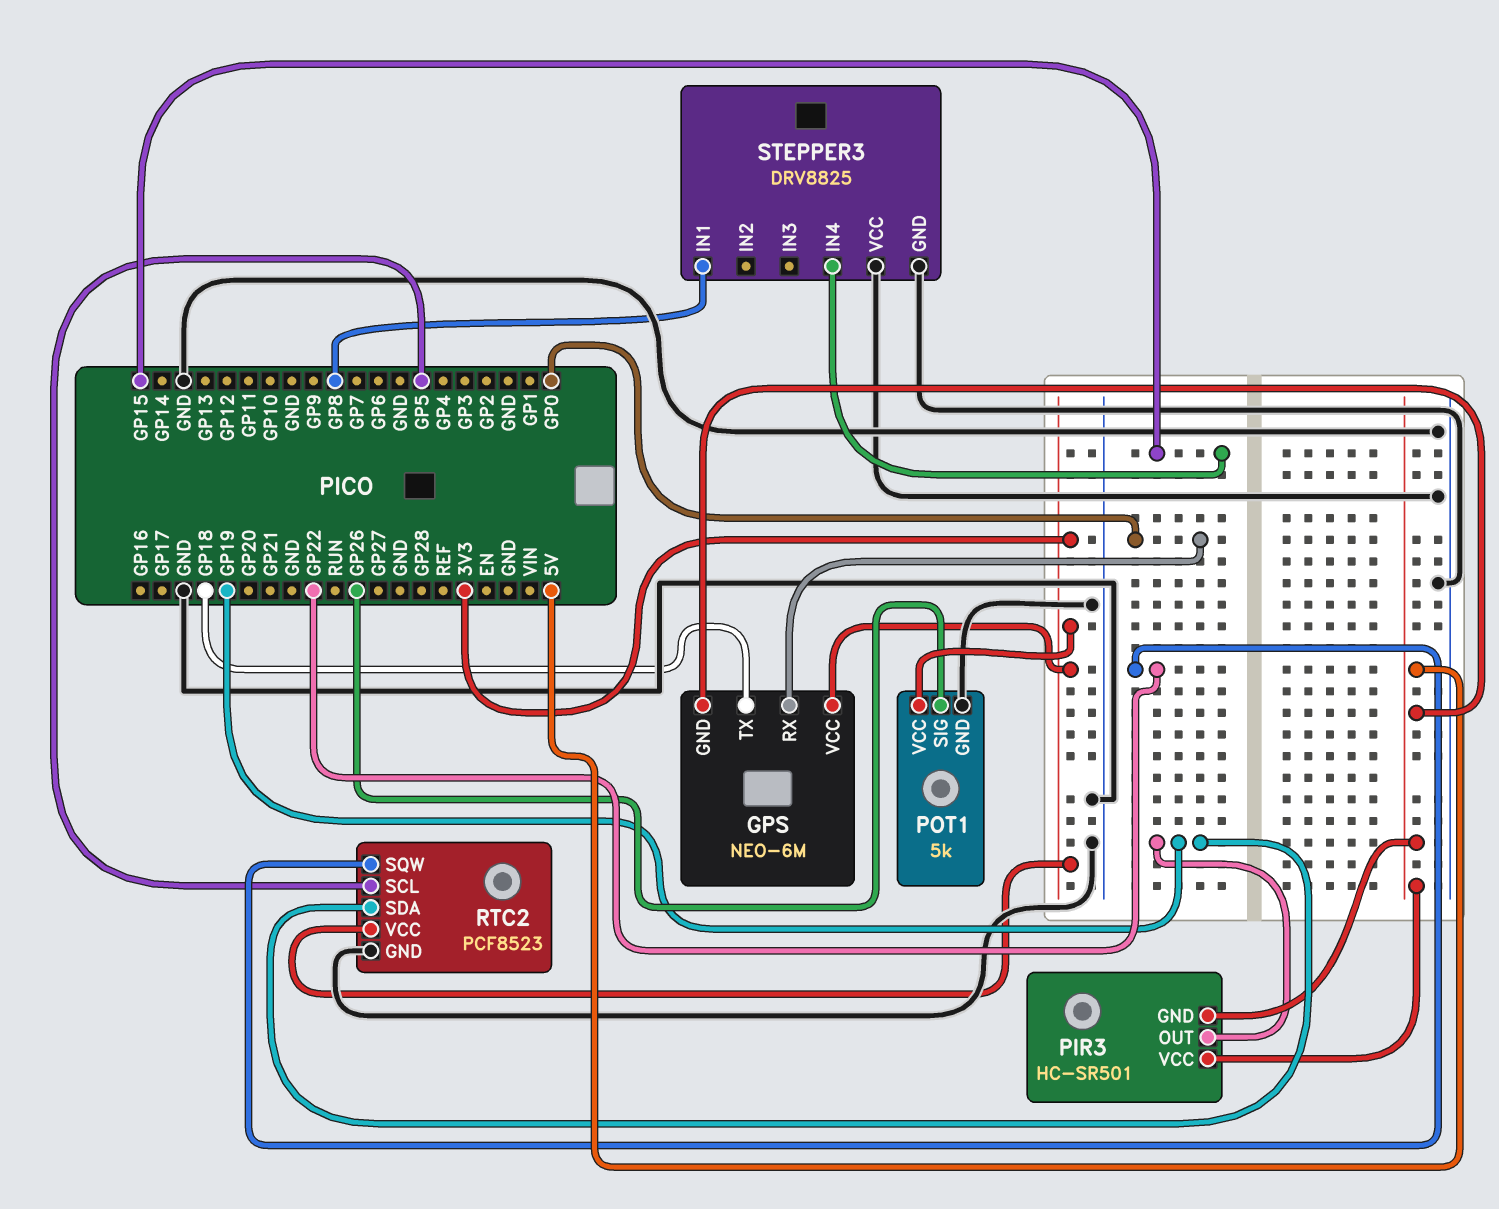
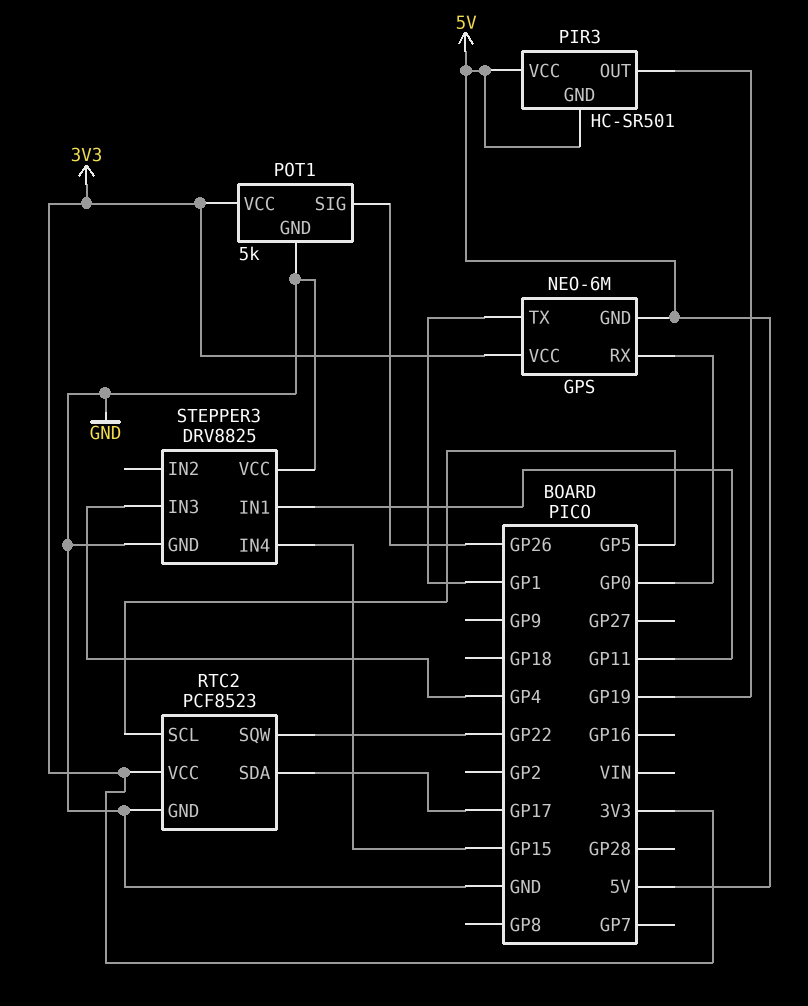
GPS pin TX: GP18 -> GP1
RTC2 pin SDA: GP19 -> GP17
STEPPER3 pin IN1: GP8 -> GP11
STEPPER3 pin IN3: none -> GP4

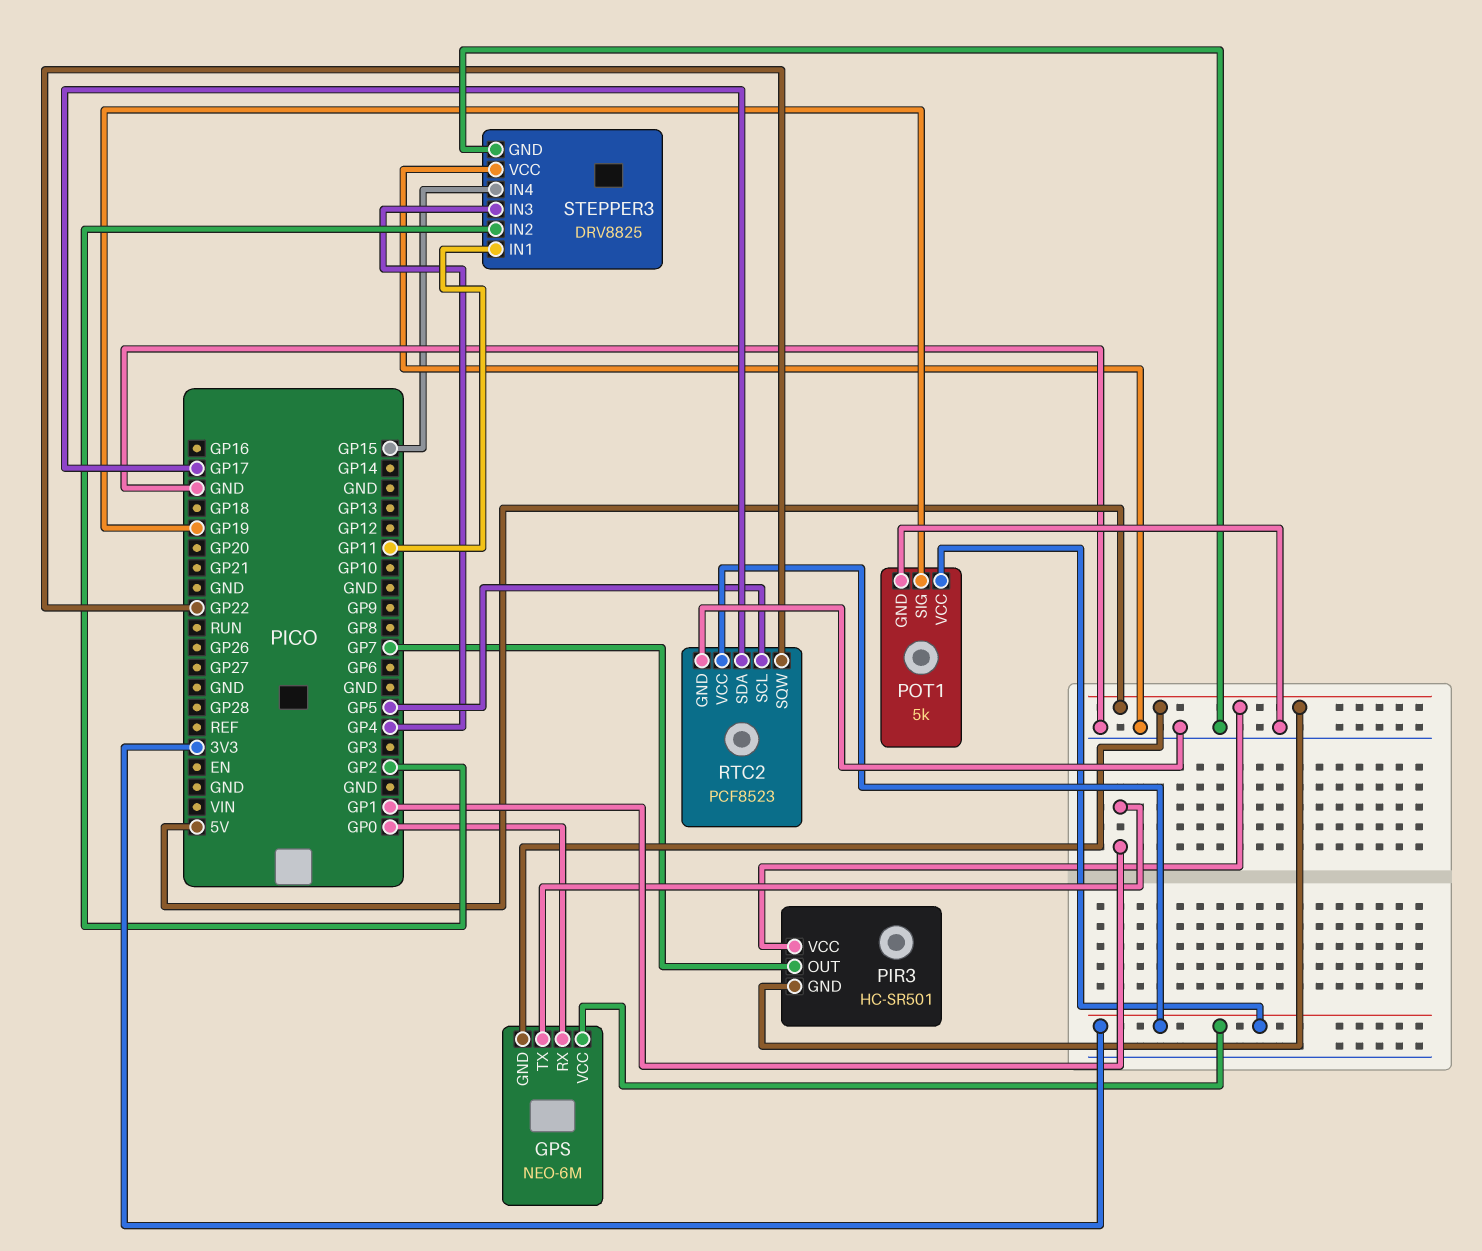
PIR3 pin OUT: GP19 -> GP7
POT1 pin SIG: GP26 -> GP19
STEPPER3 pin IN2: none -> GP2

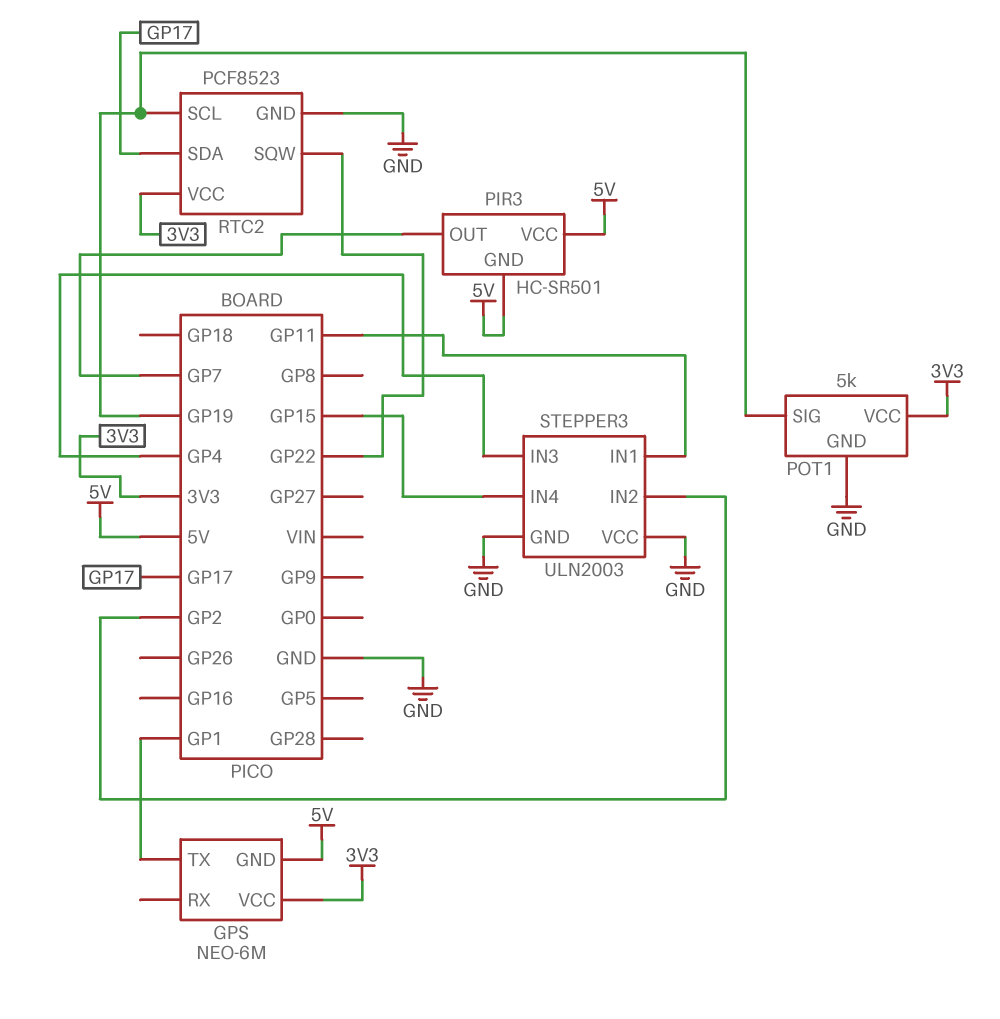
GPS pin RX: GP0 -> none
RTC2 pin SCL: GP5 -> GP19
STEPPER3: DRV8825 -> ULN2003

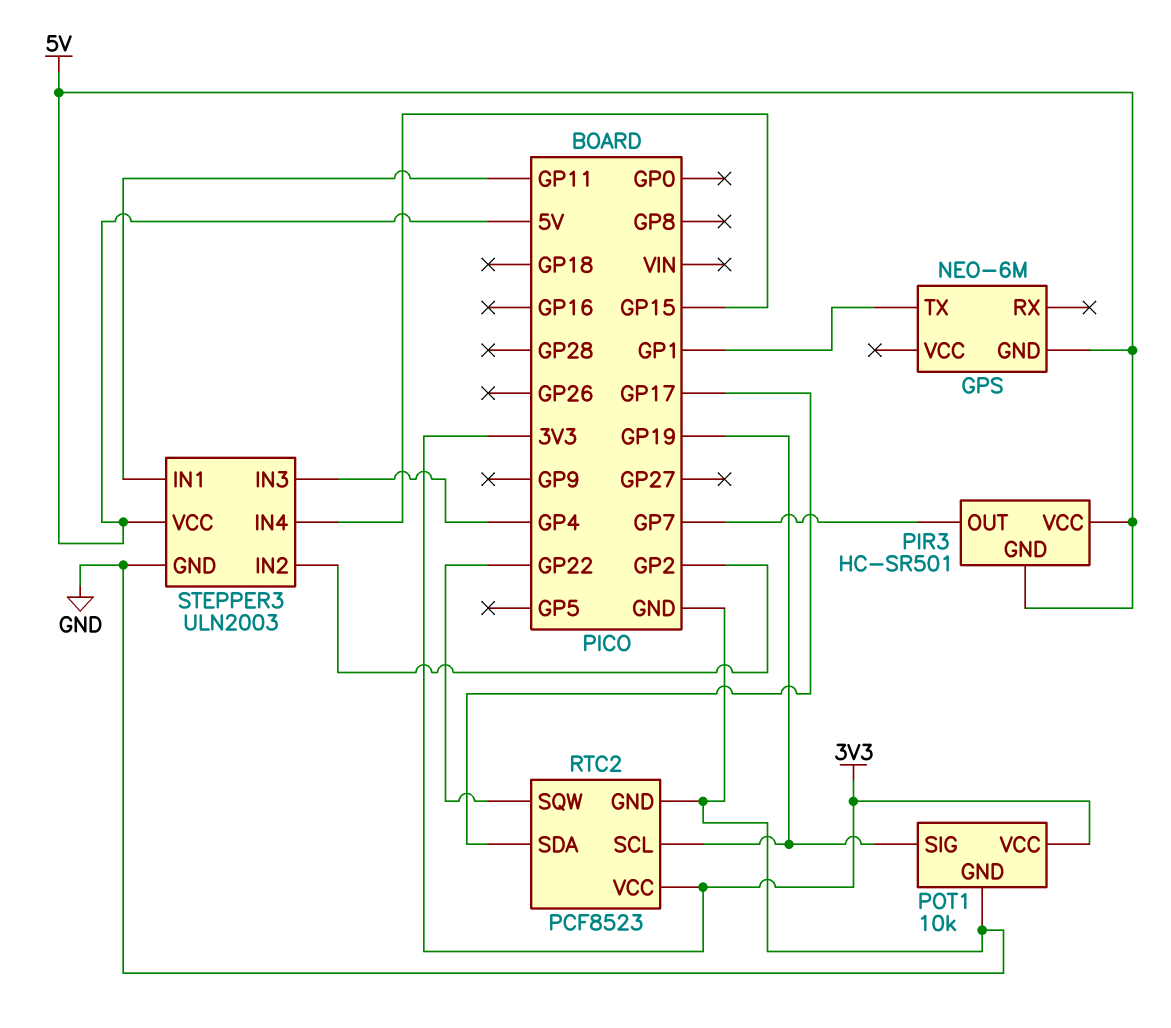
GPS pin VCC: 3V3 -> none
POT1: 5k -> 10k
STEPPER3 pin VCC: GND -> 5V

